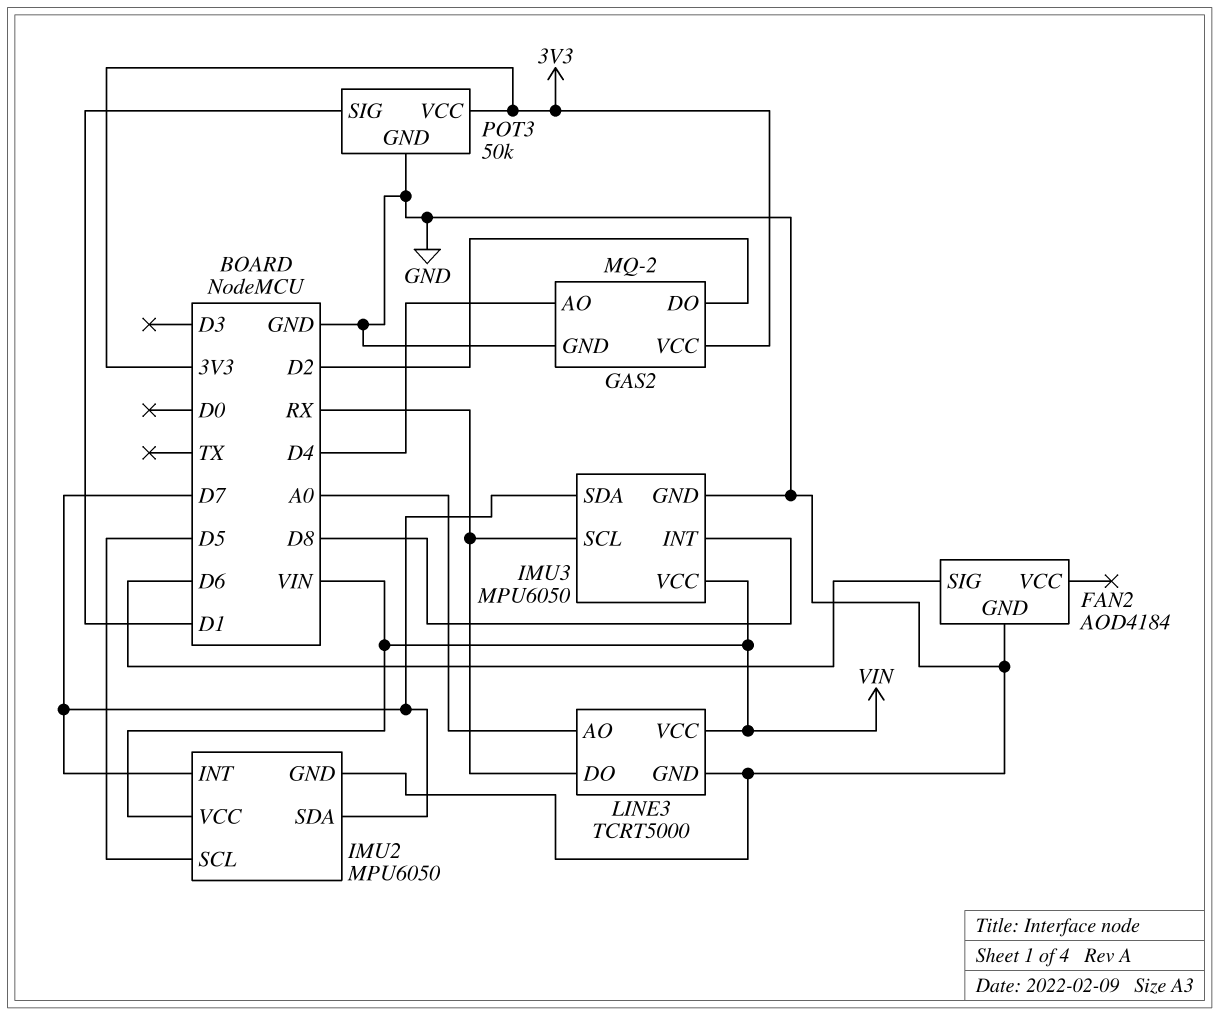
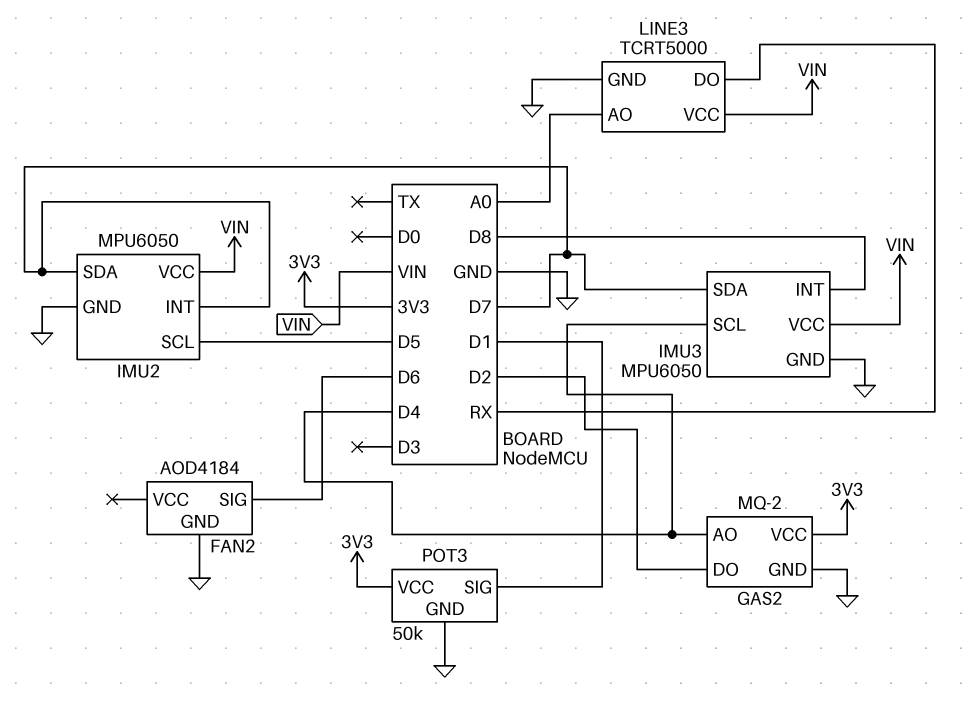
IMU3 pin SCL: RX -> D4

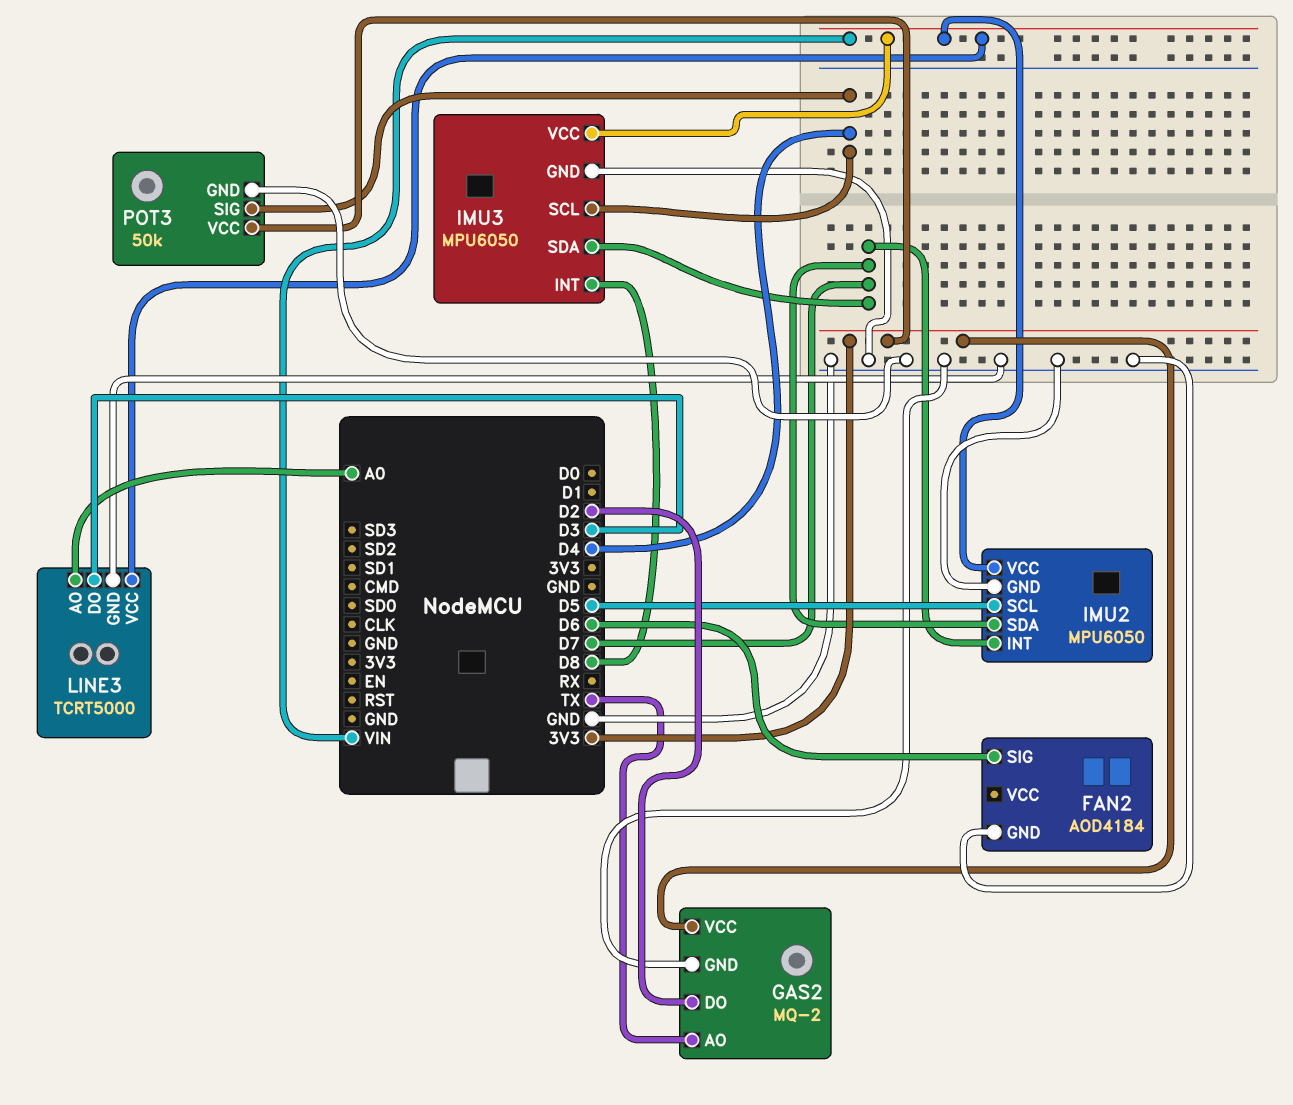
GAS2 pin AO: D4 -> TX
LINE3 pin DO: RX -> D3
POT3 pin SIG: D1 -> D4

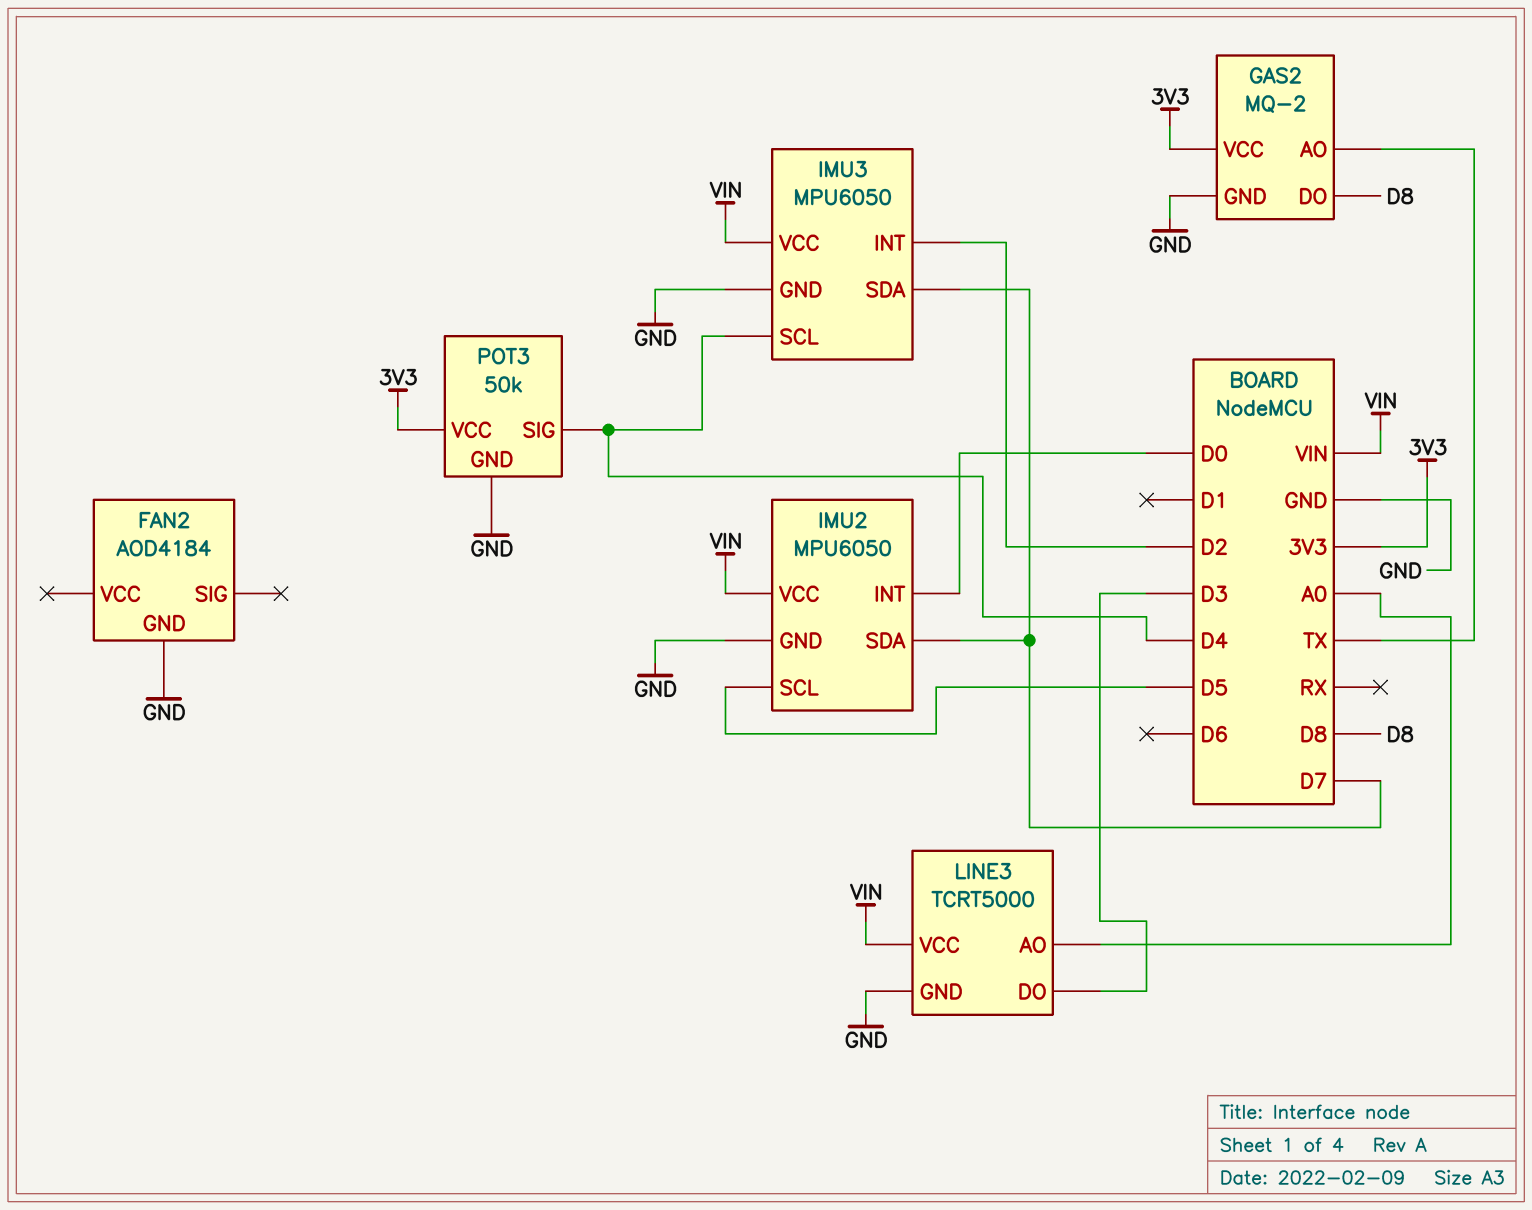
FAN2 pin SIG: D6 -> none
GAS2 pin DO: D2 -> D8
IMU2 pin INT: D7 -> D0
IMU3 pin INT: D8 -> D2

